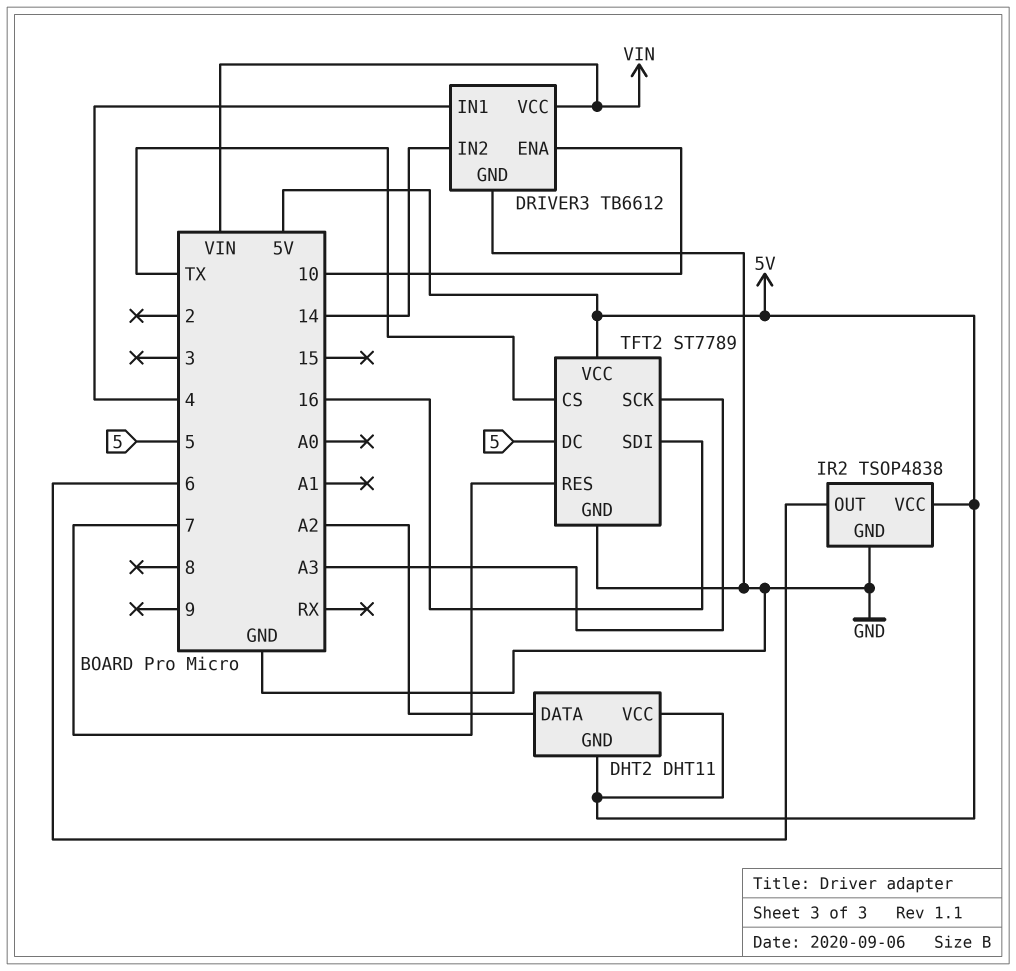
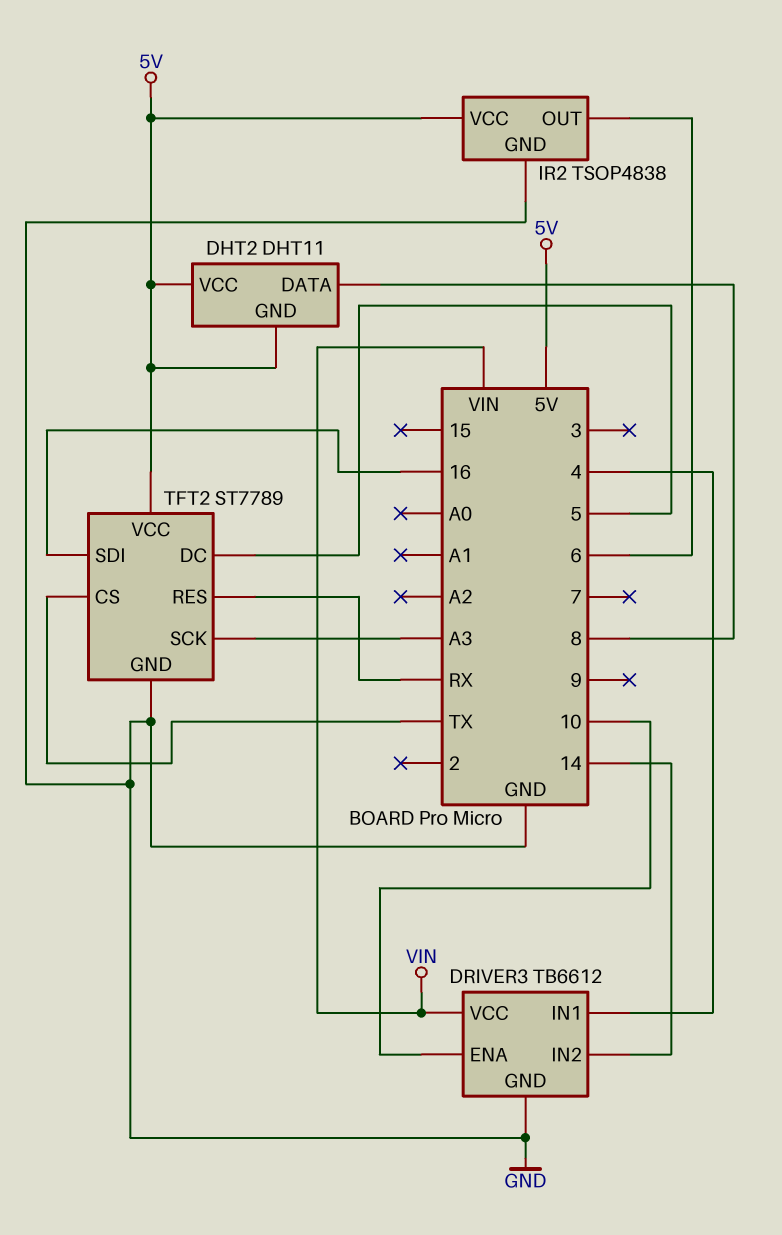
DHT2 pin DATA: A2 -> 8
TFT2 pin RES: 7 -> RX

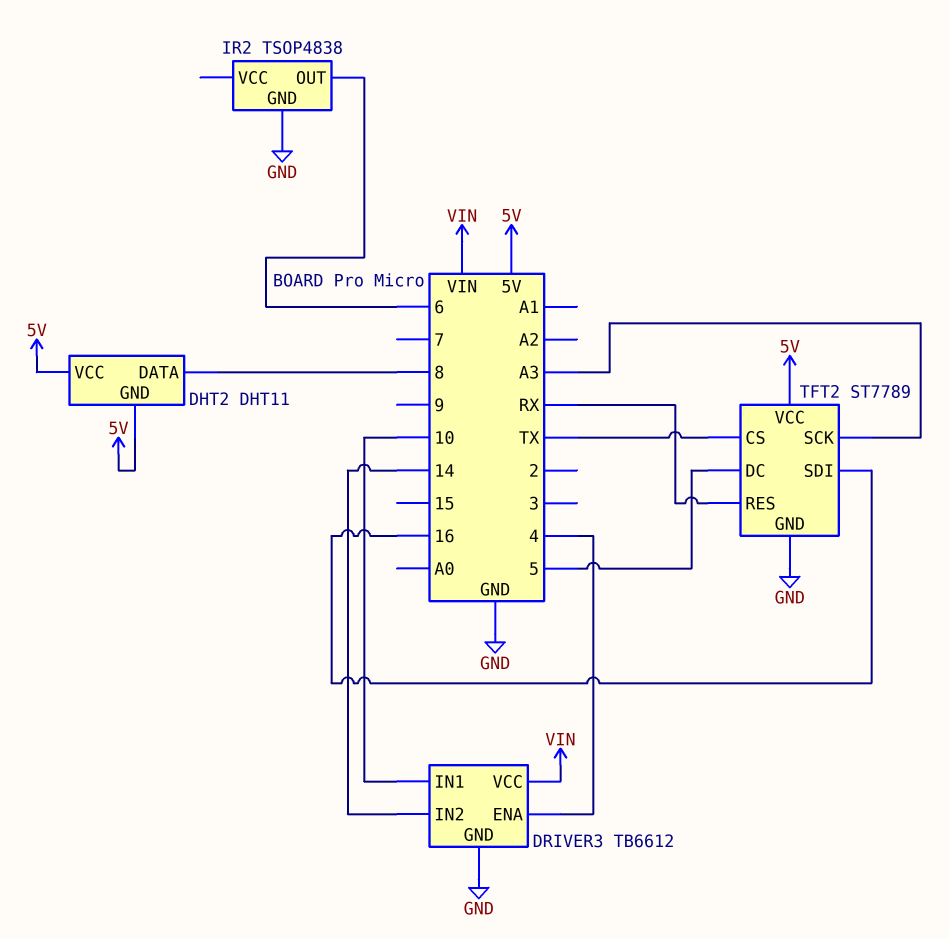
DRIVER3 pin ENA: 10 -> 4
DRIVER3 pin IN1: 4 -> 10
IR2 pin VCC: 5V -> none

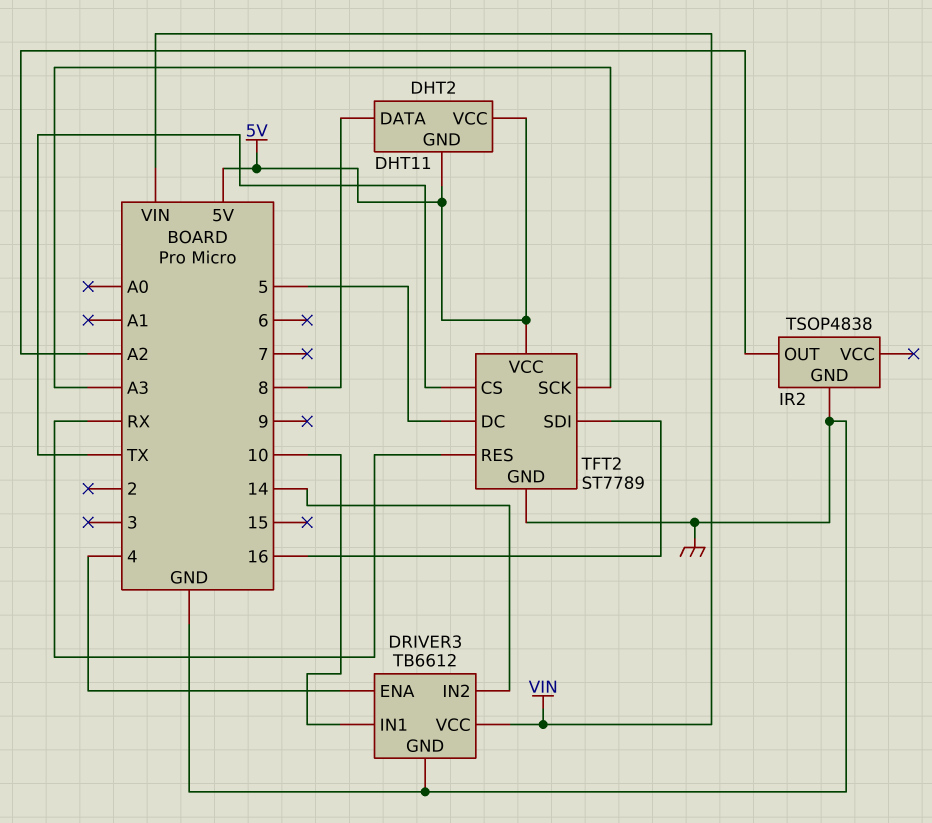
IR2 pin OUT: 6 -> A2

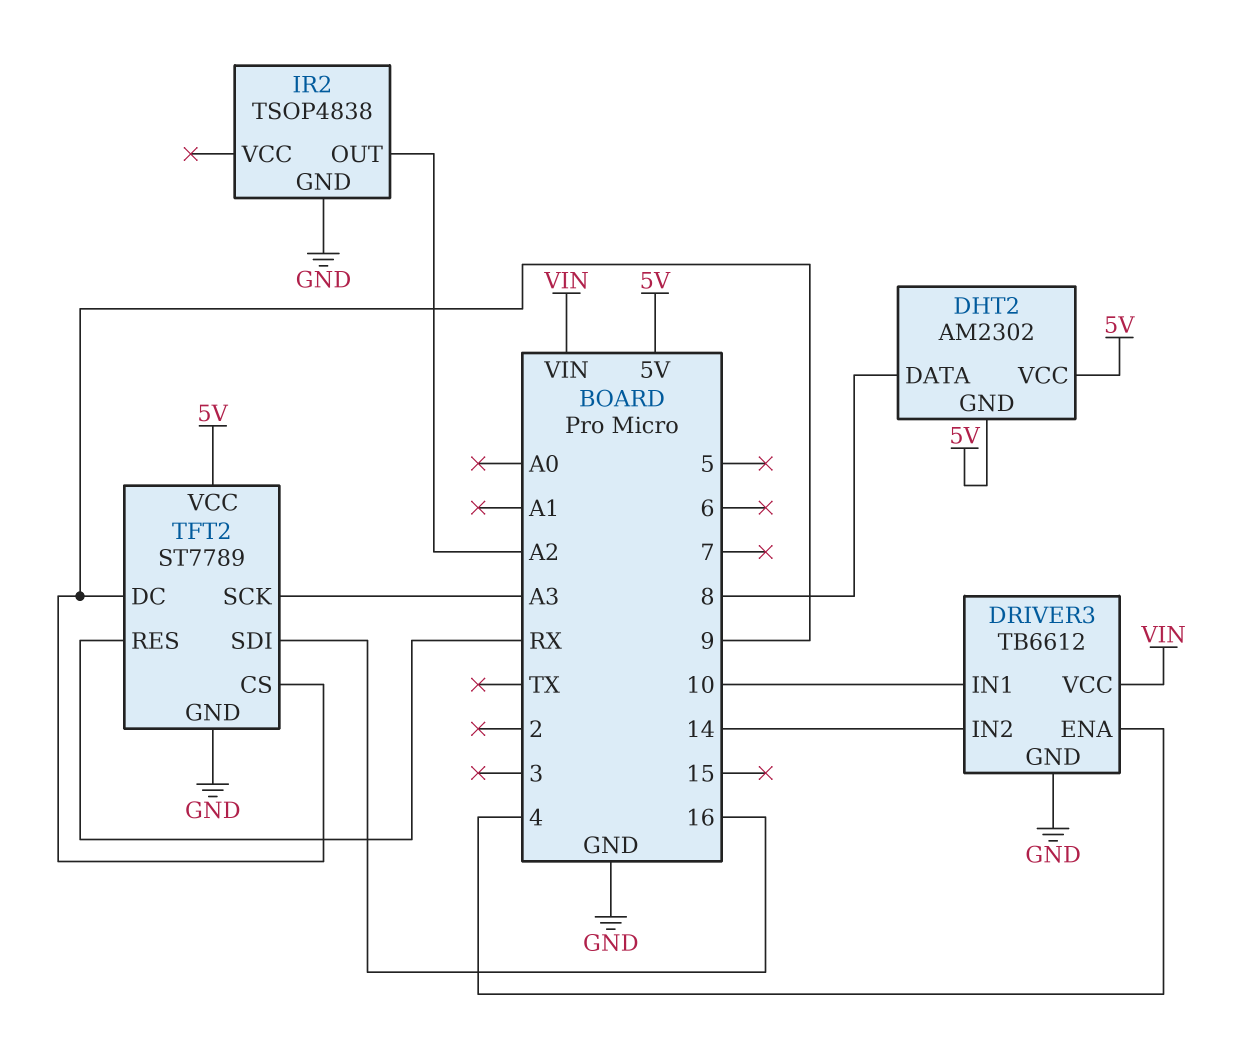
DHT2: DHT11 -> AM2302
TFT2 pin CS: TX -> 9
TFT2 pin DC: 5 -> 9

